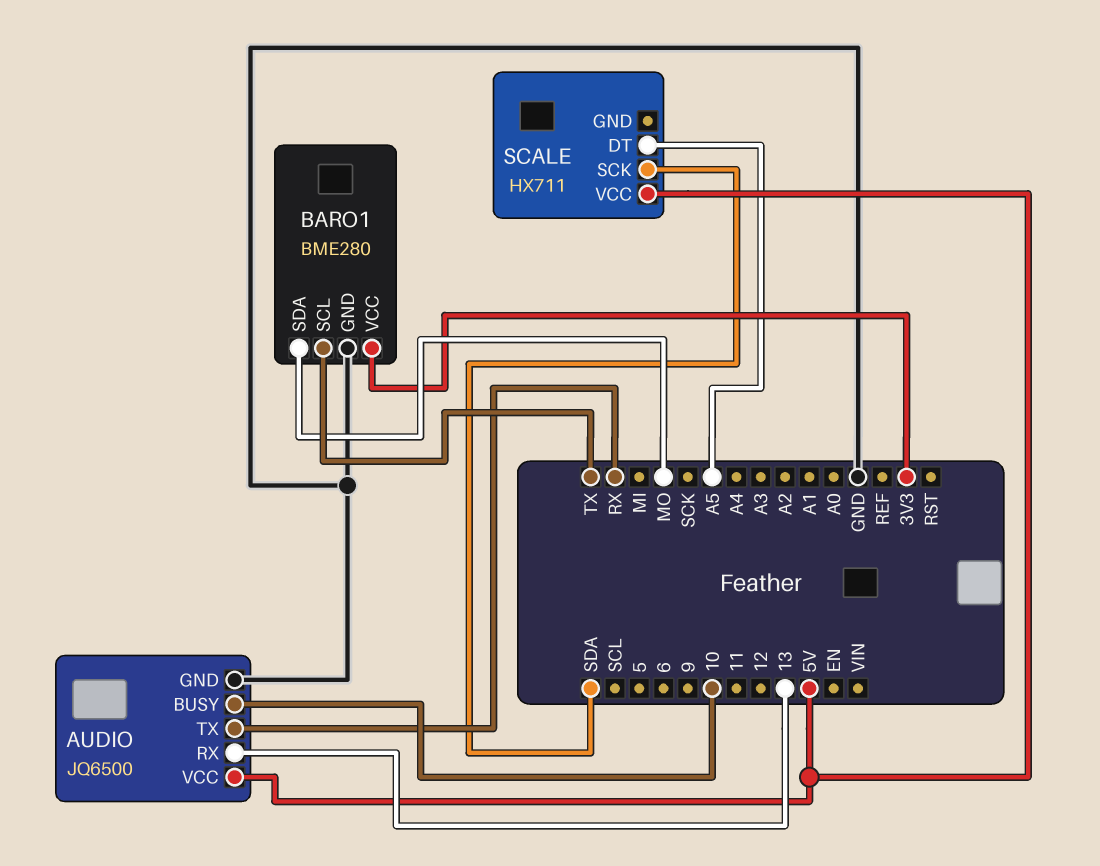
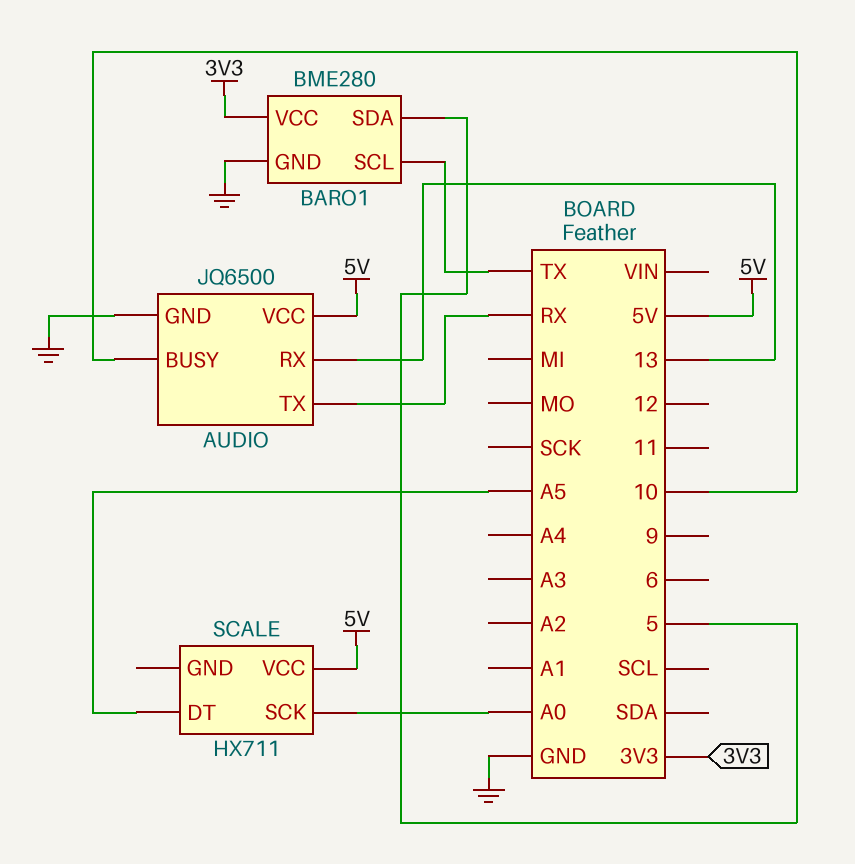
BARO1 pin SDA: MO -> 5
SCALE pin SCK: SDA -> A0

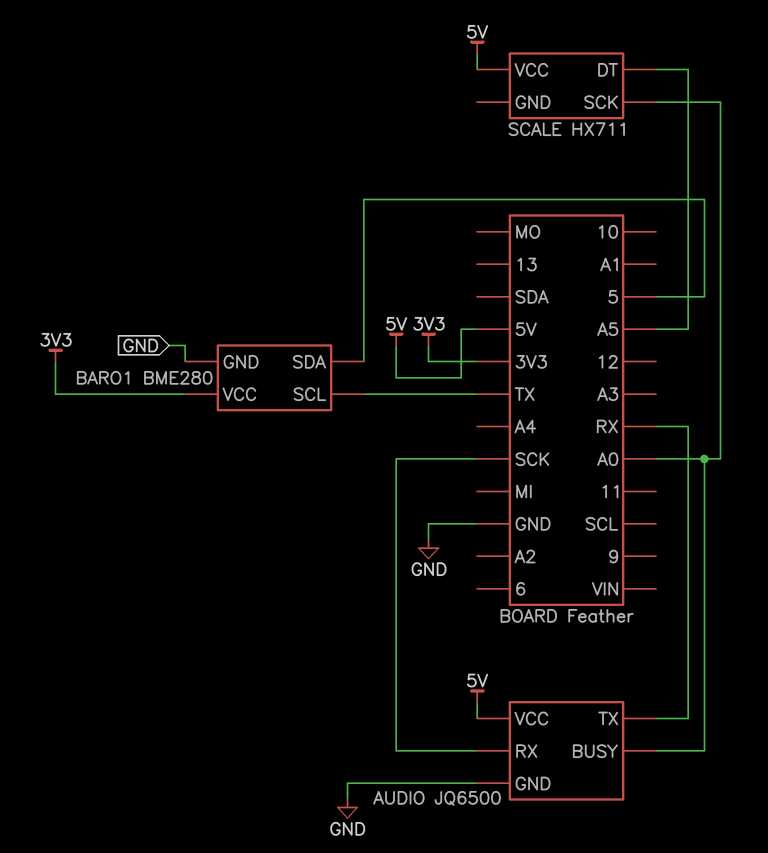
AUDIO pin BUSY: 10 -> A0
AUDIO pin RX: 13 -> SCK

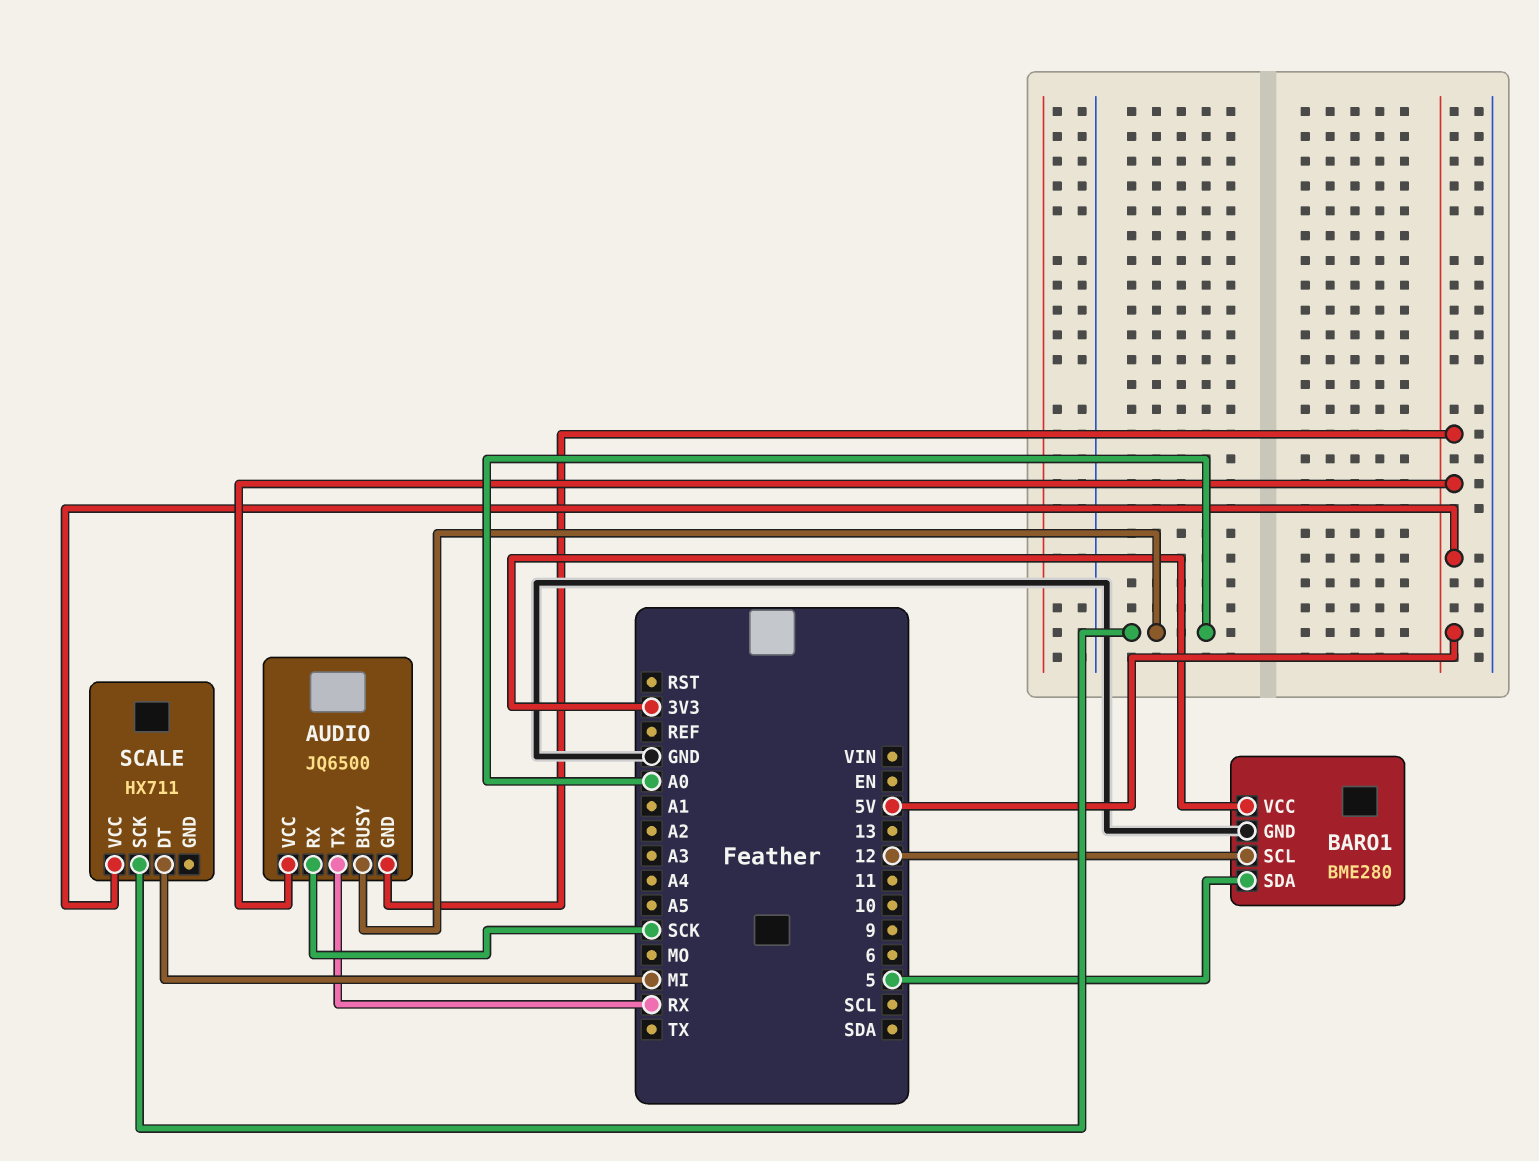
AUDIO pin GND: GND -> 5V
BARO1 pin SCL: TX -> 12
SCALE pin DT: A5 -> MI

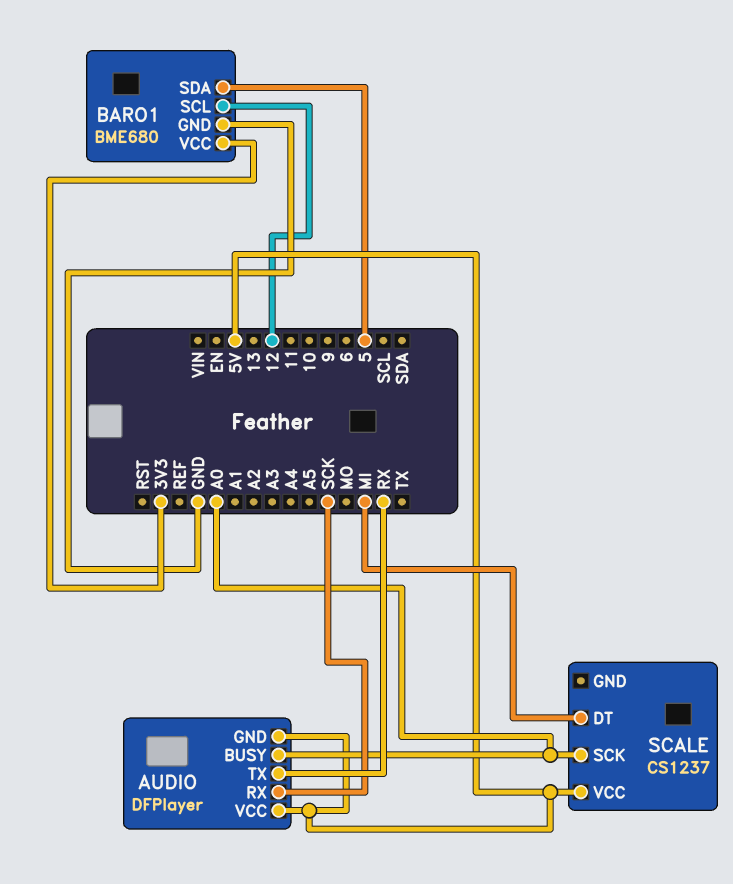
AUDIO: JQ6500 -> DFPlayer
BARO1: BME280 -> BME680
SCALE: HX711 -> CS1237

